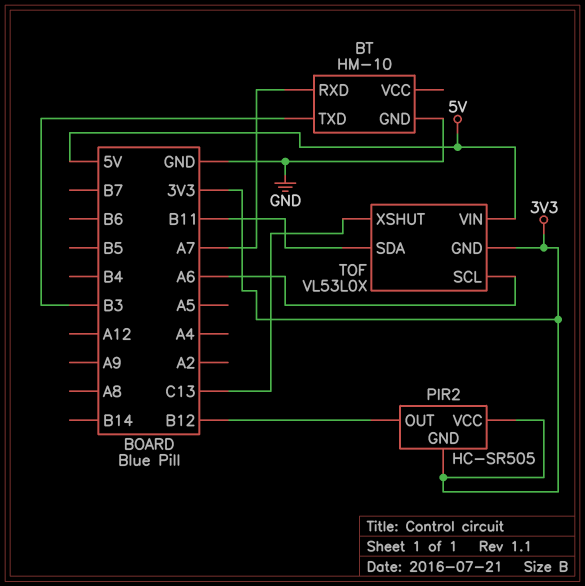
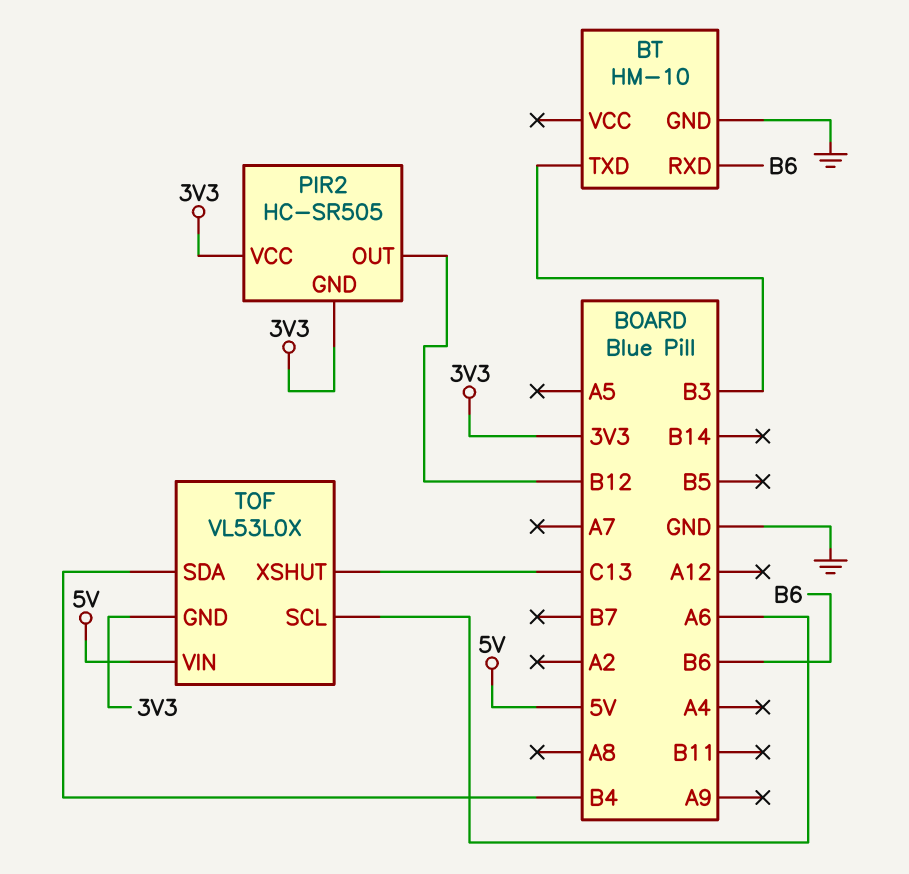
BT pin RXD: A7 -> B6
TOF pin SDA: B11 -> B4

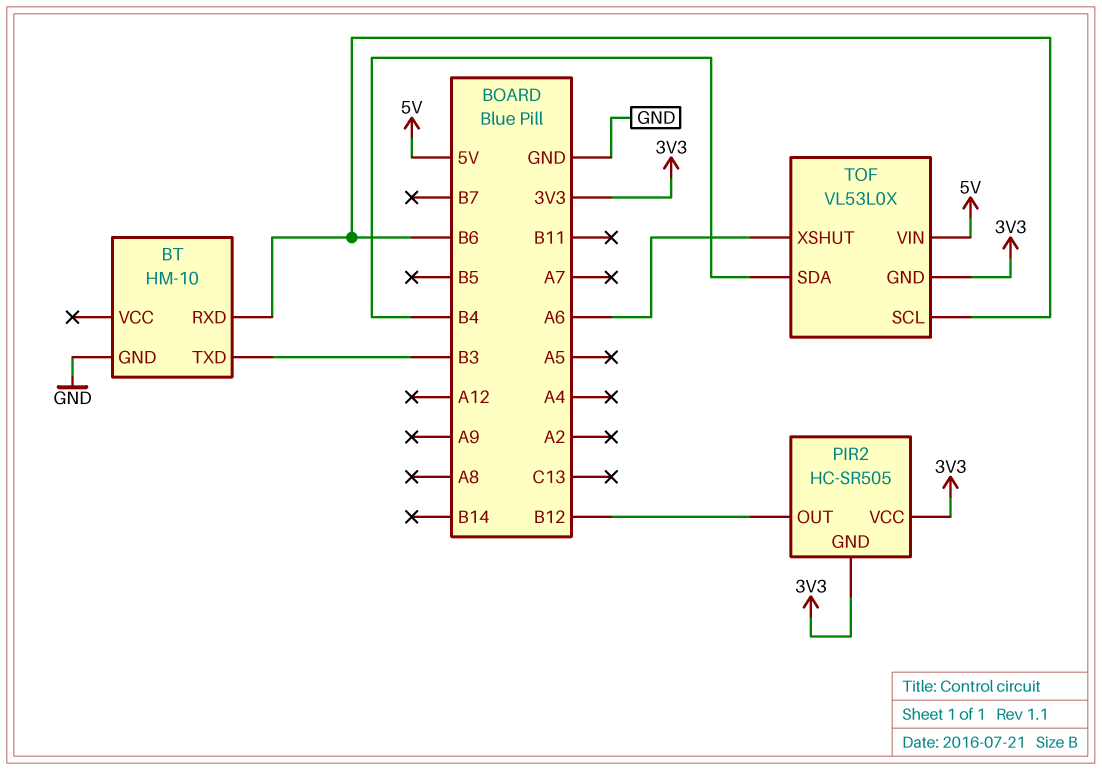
TOF pin SCL: A6 -> B6
TOF pin XSHUT: C13 -> A6

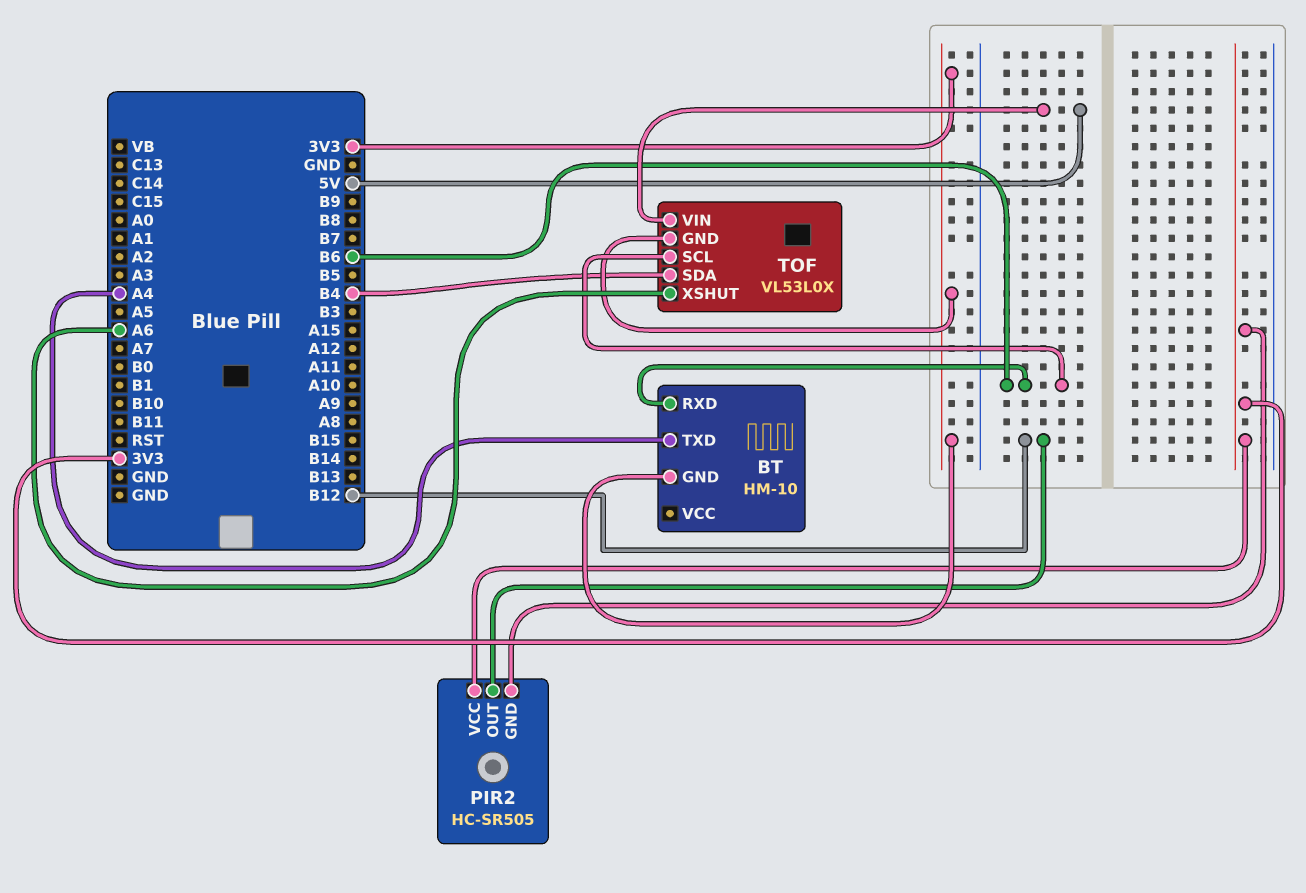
BT pin GND: GND -> 3V3
BT pin TXD: B3 -> A4

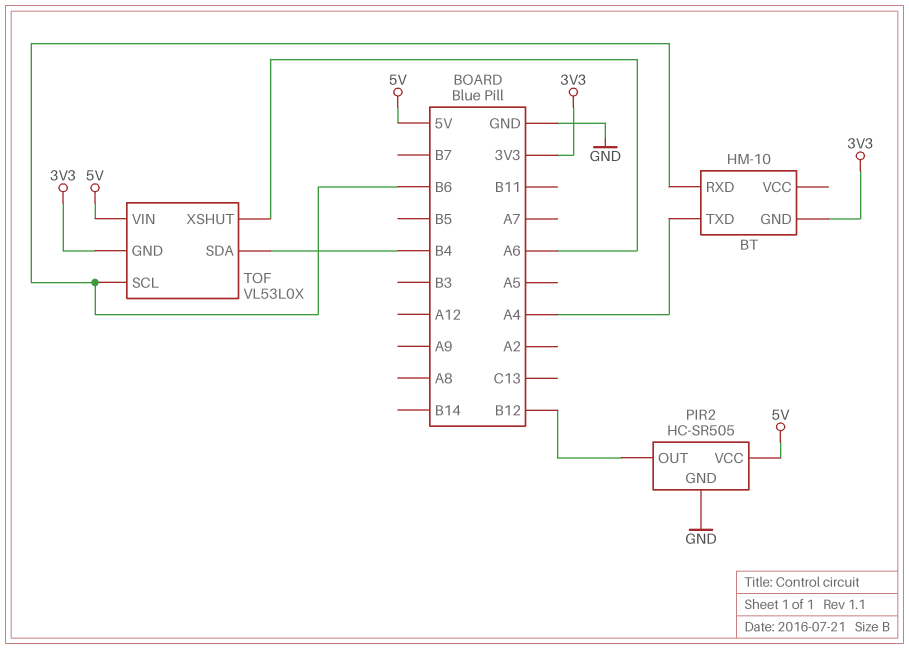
PIR2 pin GND: 3V3 -> GND
PIR2 pin VCC: 3V3 -> 5V

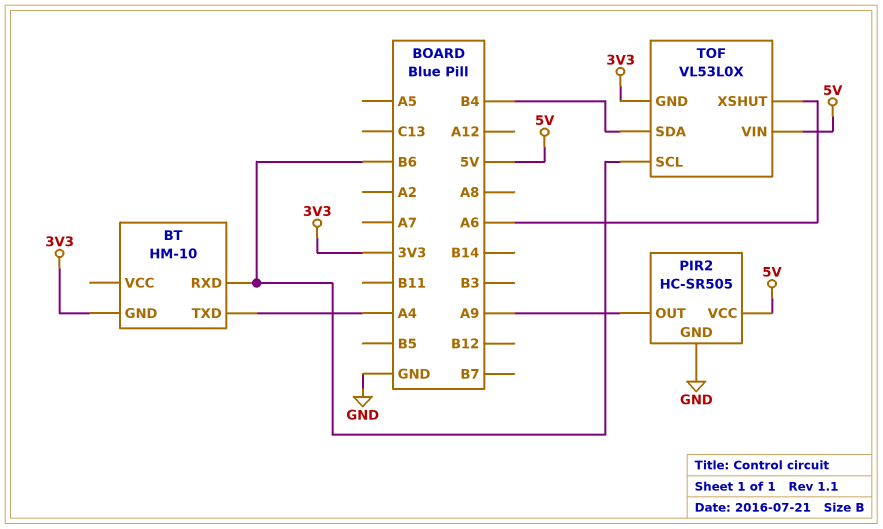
PIR2 pin OUT: B12 -> A9

